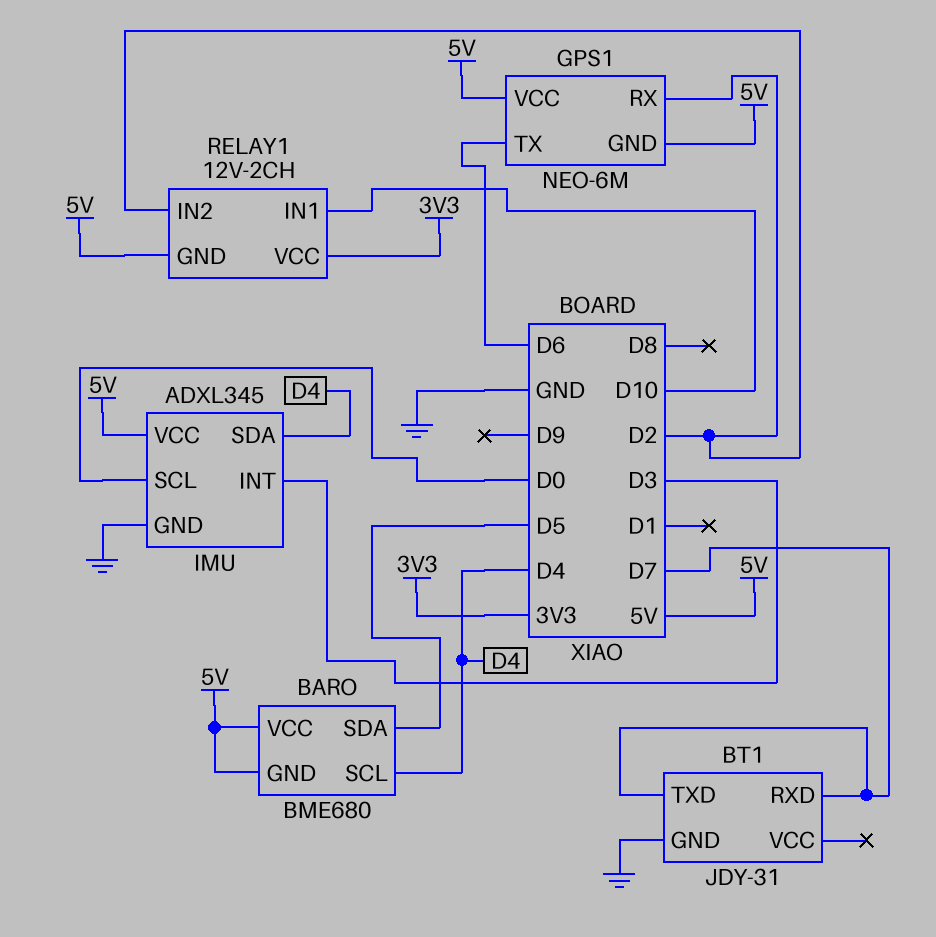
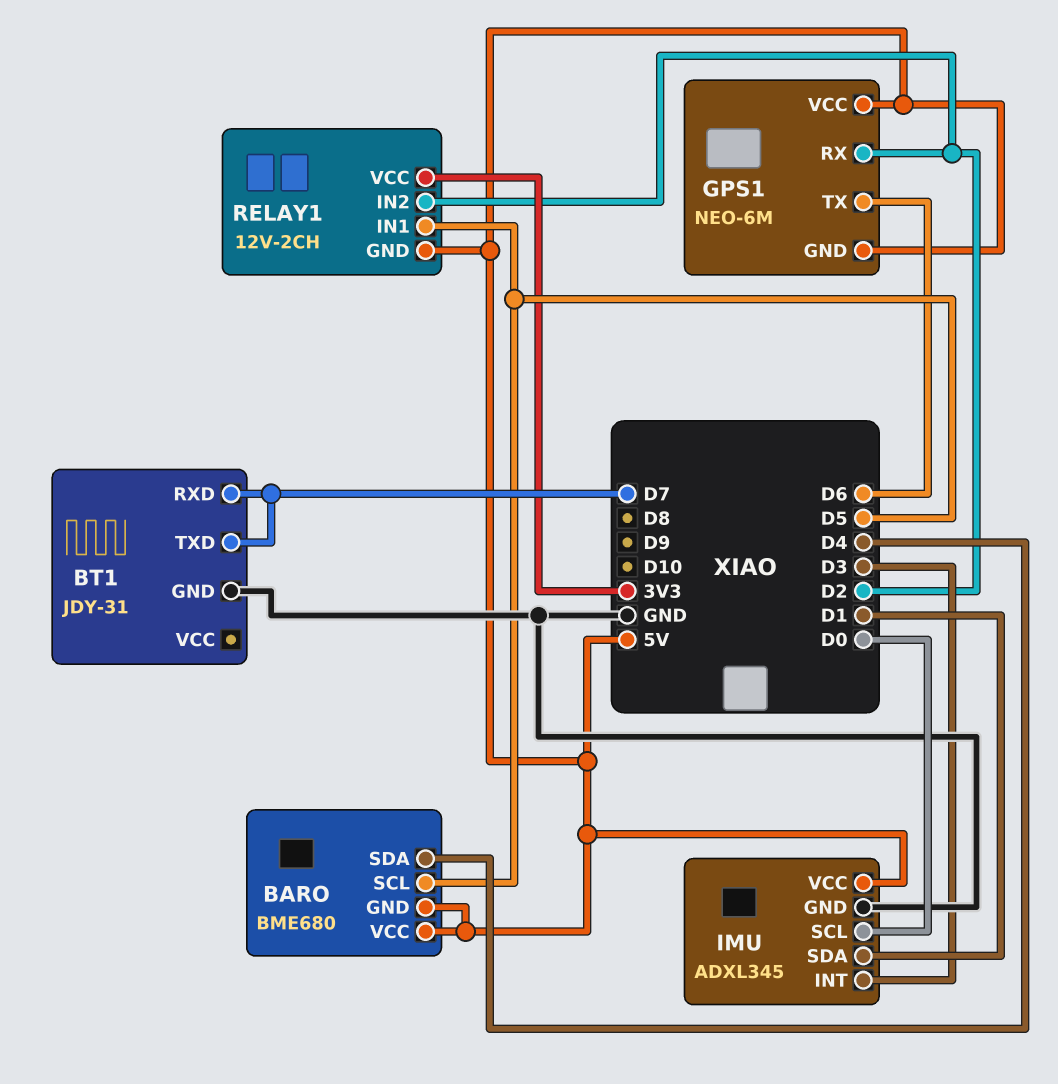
BARO pin SCL: D4 -> D5
BARO pin SDA: D5 -> D4
IMU pin SDA: D4 -> D1
RELAY1 pin IN1: D10 -> D5

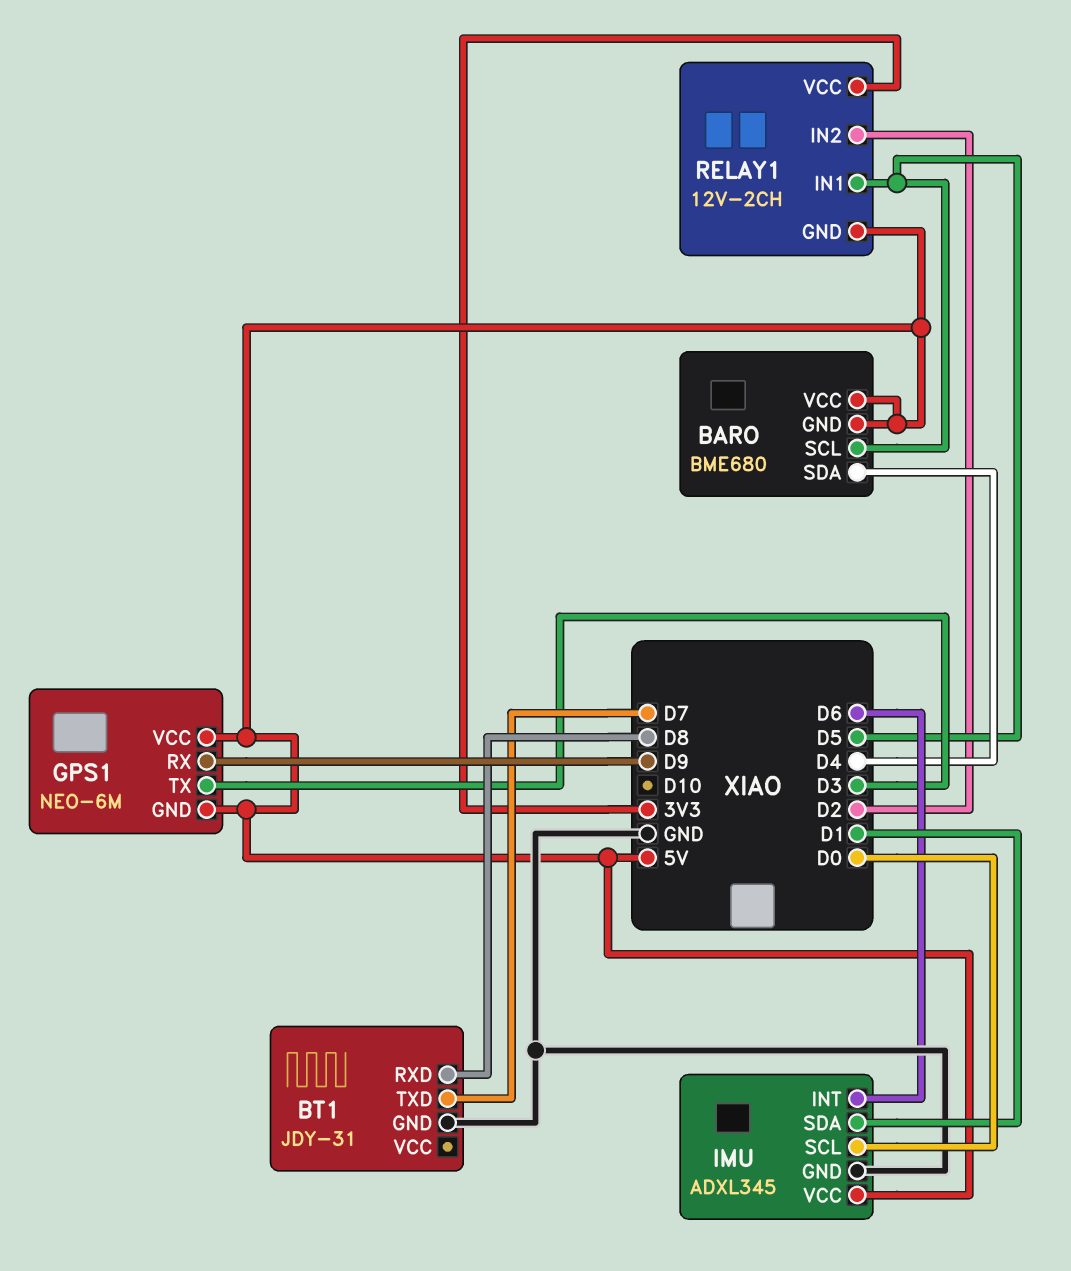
BT1 pin RXD: D7 -> D8
GPS1 pin RX: D2 -> D9
GPS1 pin TX: D6 -> D3
IMU pin INT: D3 -> D6

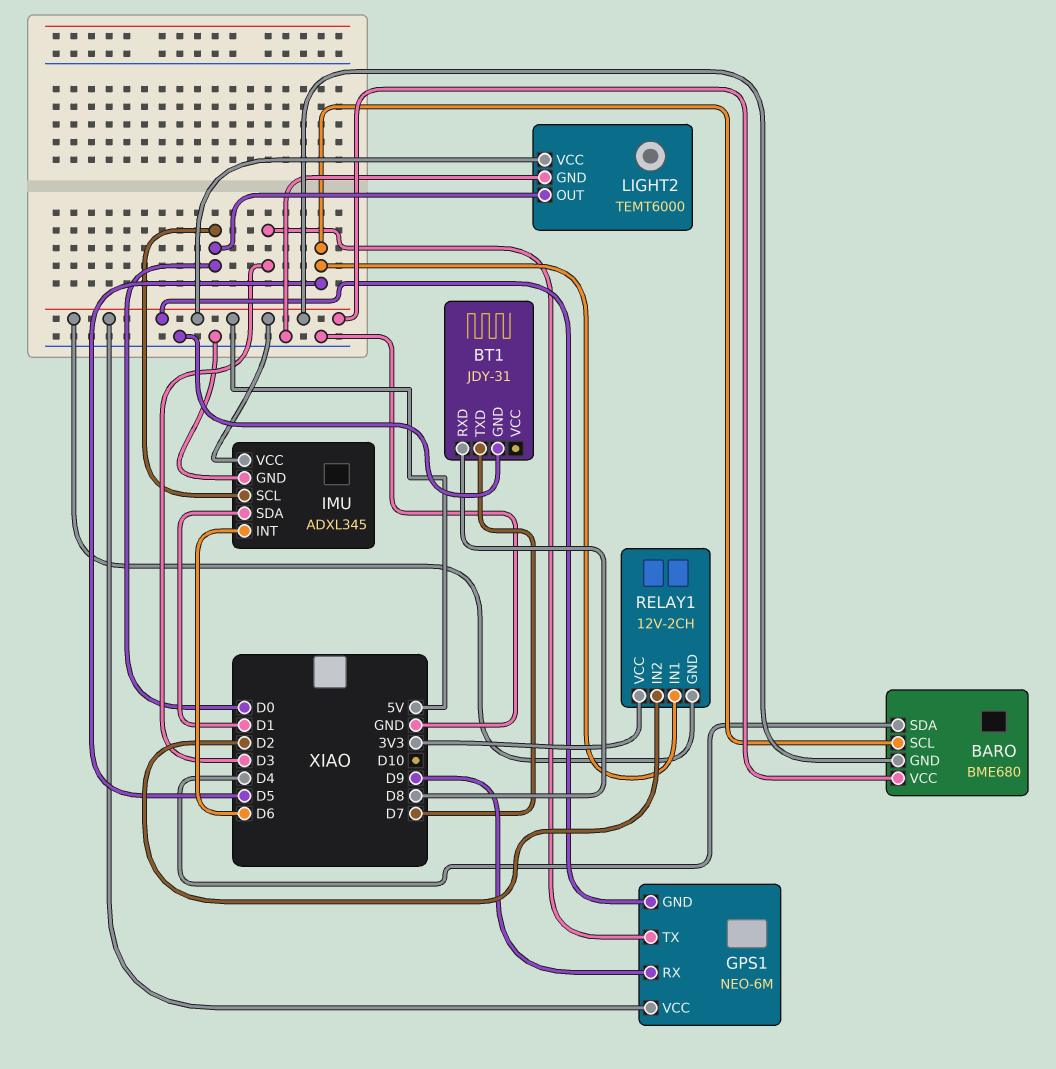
LIGHT2: none -> TEMT6000
LIGHT2 pin GND: none -> GND
LIGHT2 pin OUT: none -> D0
LIGHT2 pin VCC: none -> 5V

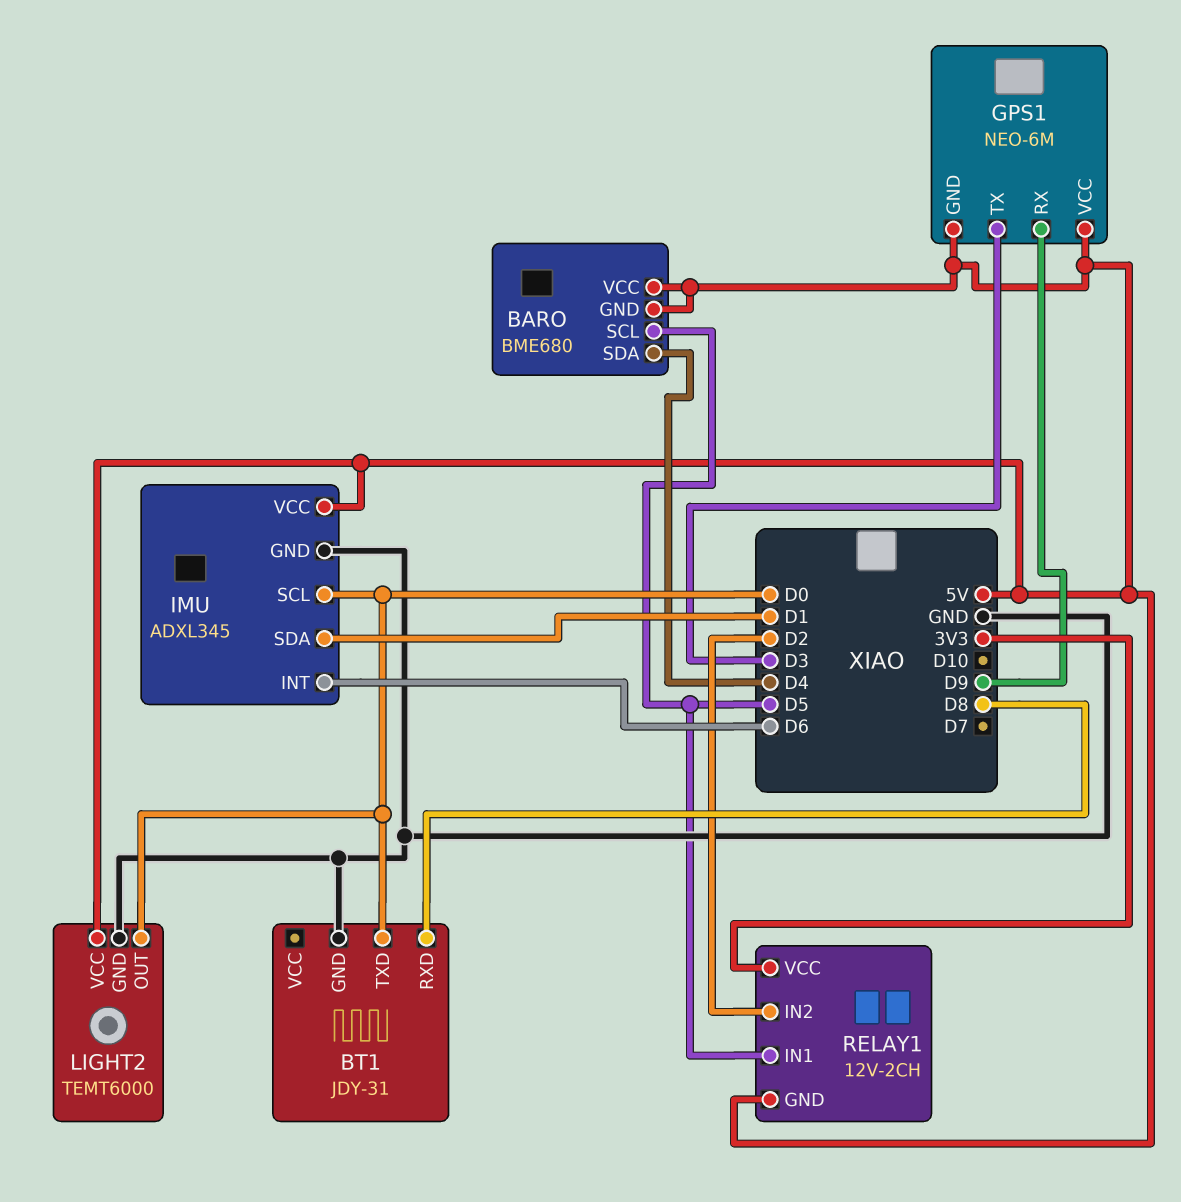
BT1 pin TXD: D7 -> D0

